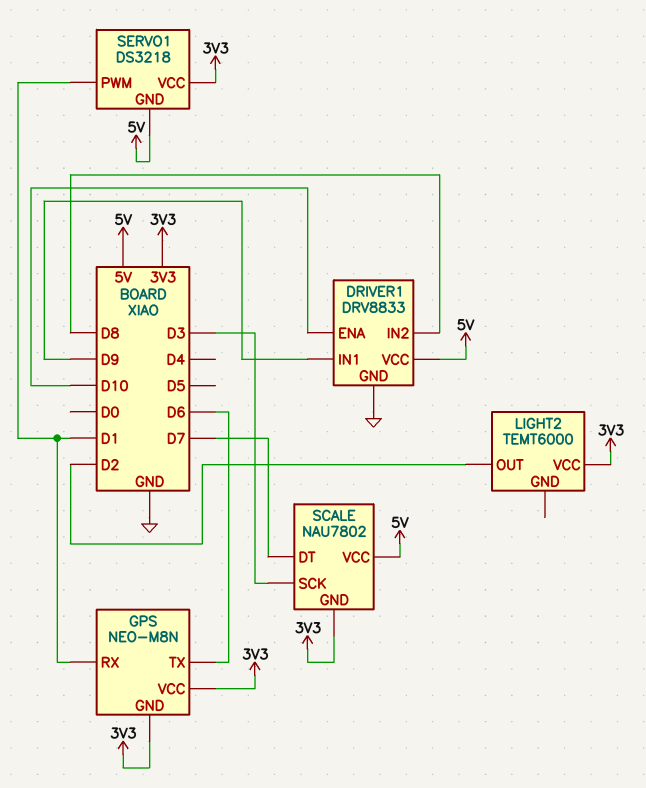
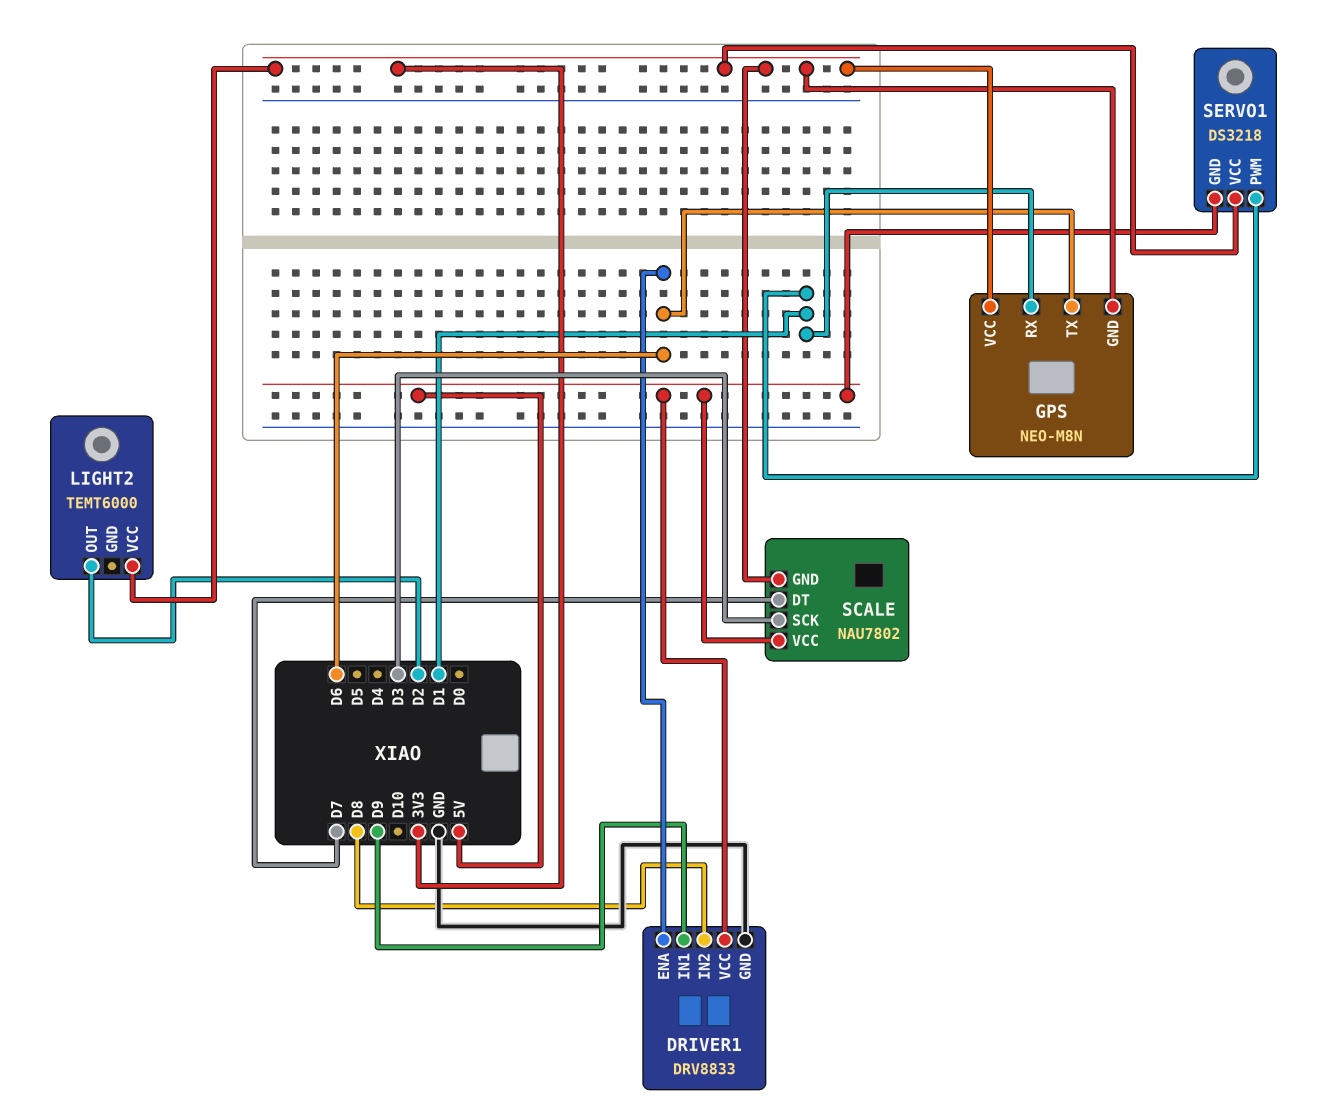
DRIVER1 pin ENA: D10 -> D6

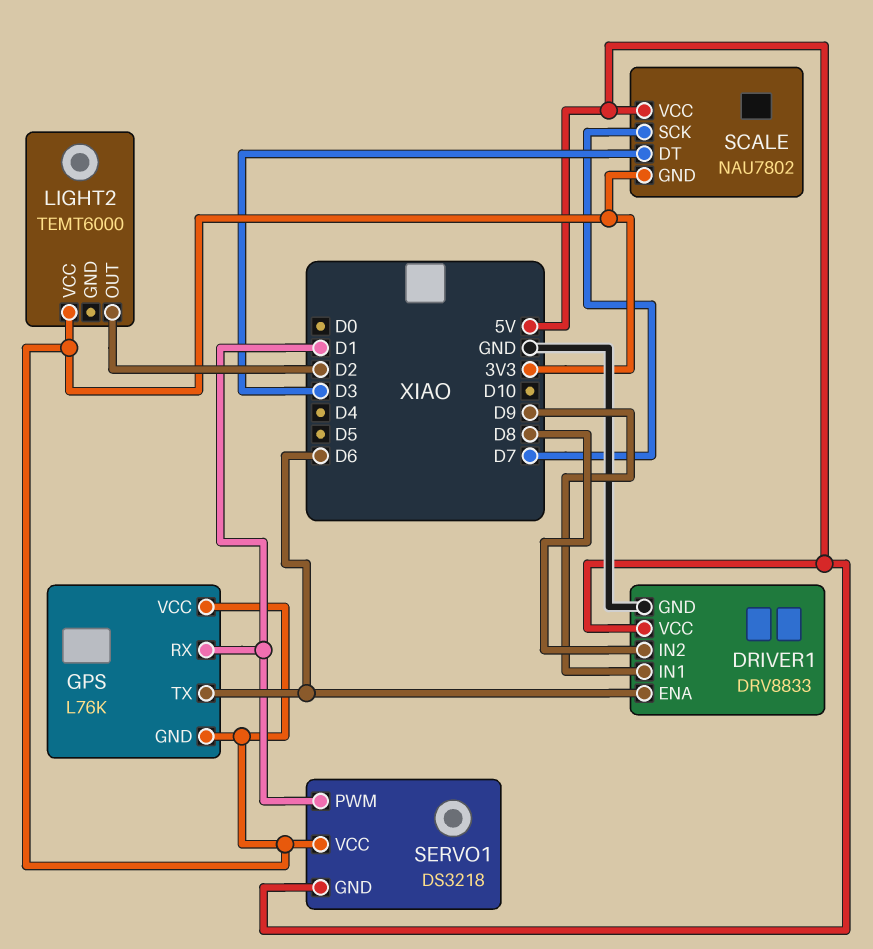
GPS: NEO-M8N -> L76K
SCALE pin DT: D7 -> D3
SCALE pin SCK: D3 -> D7

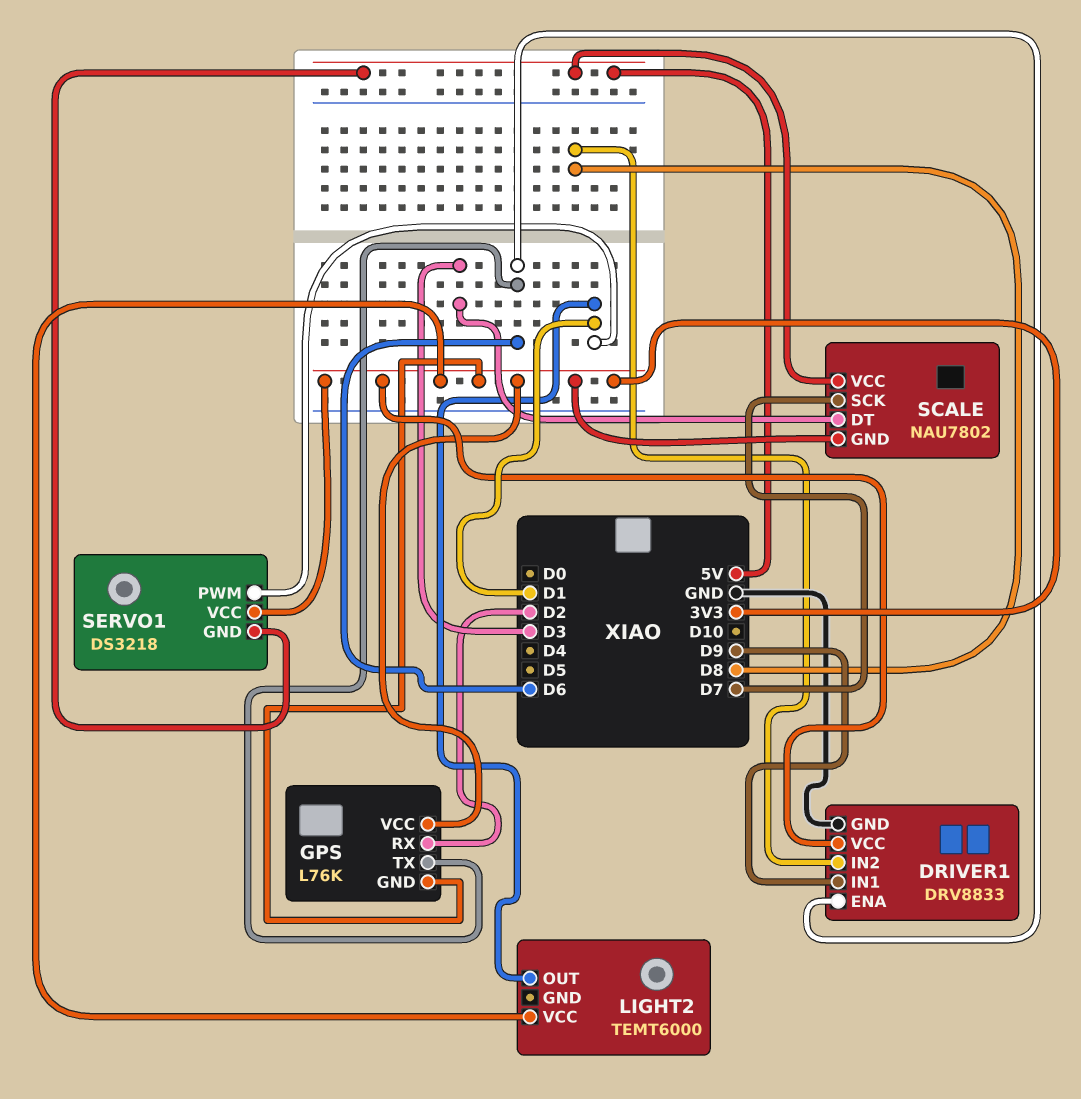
DRIVER1 pin VCC: 5V -> 3V3
GPS pin RX: D1 -> D2
LIGHT2 pin OUT: D2 -> D1

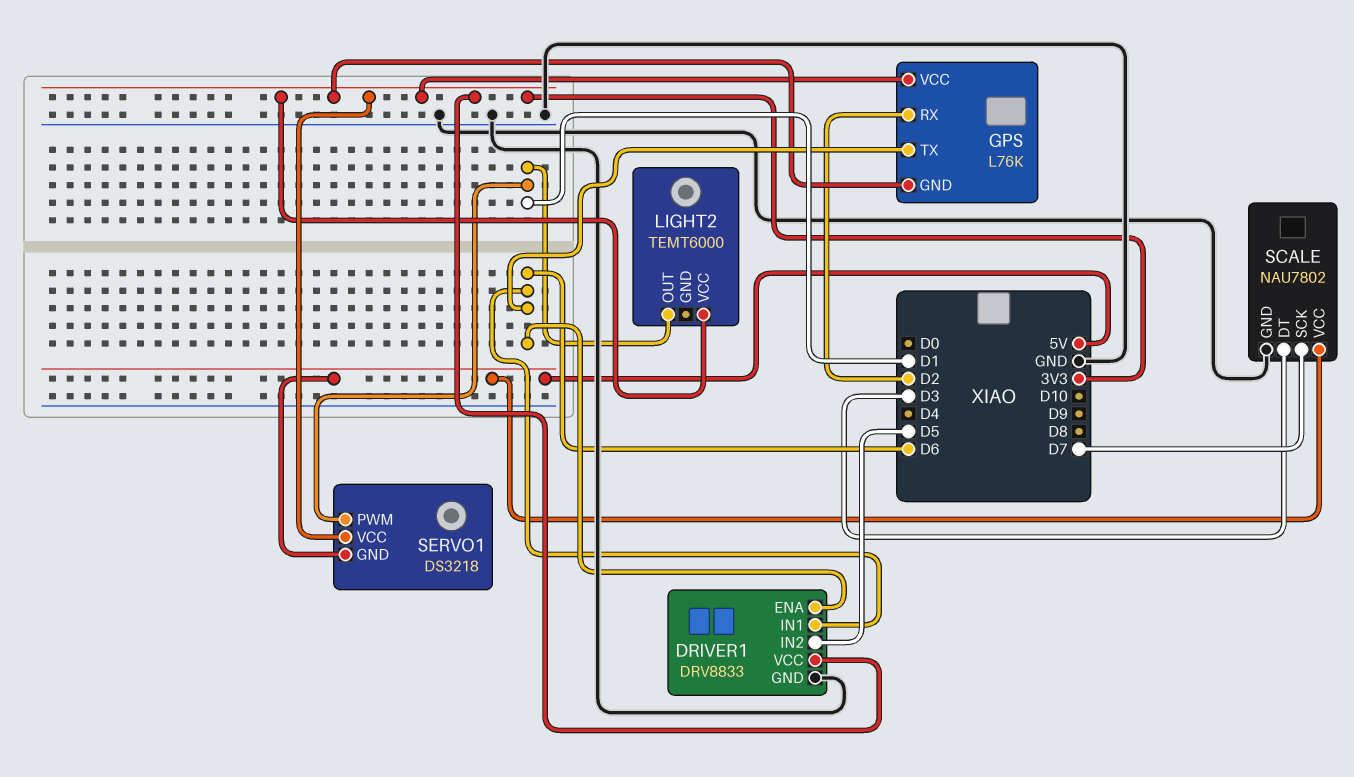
DRIVER1 pin IN1: D9 -> D6
DRIVER1 pin IN2: D8 -> D5
SCALE pin GND: 3V3 -> GND

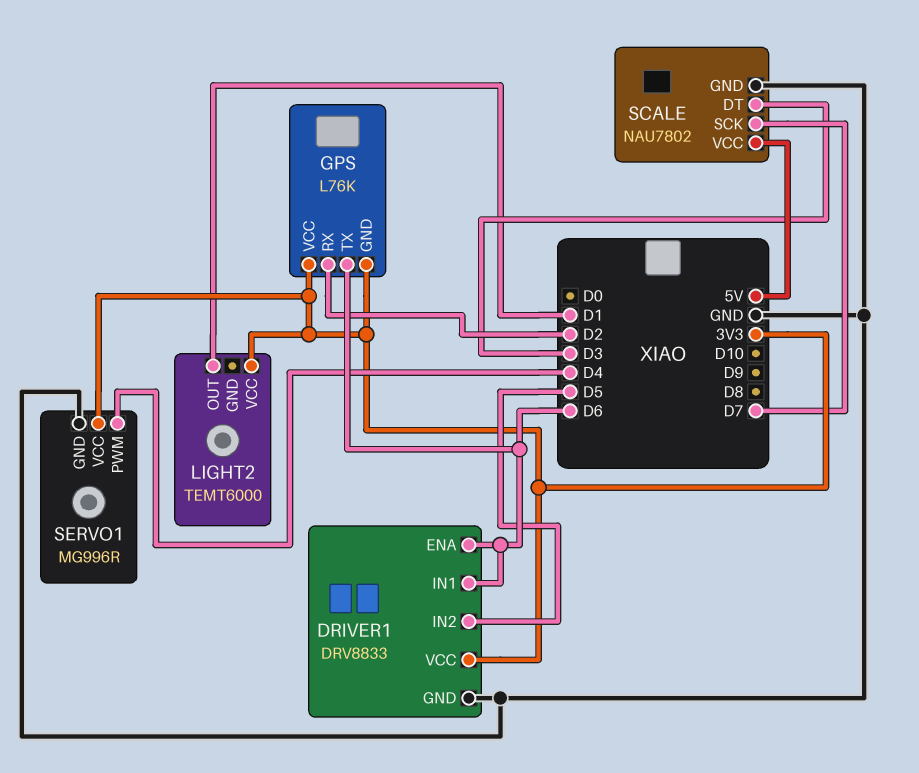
SERVO1: DS3218 -> MG996R
SERVO1 pin GND: 5V -> GND
SERVO1 pin PWM: D1 -> D4

